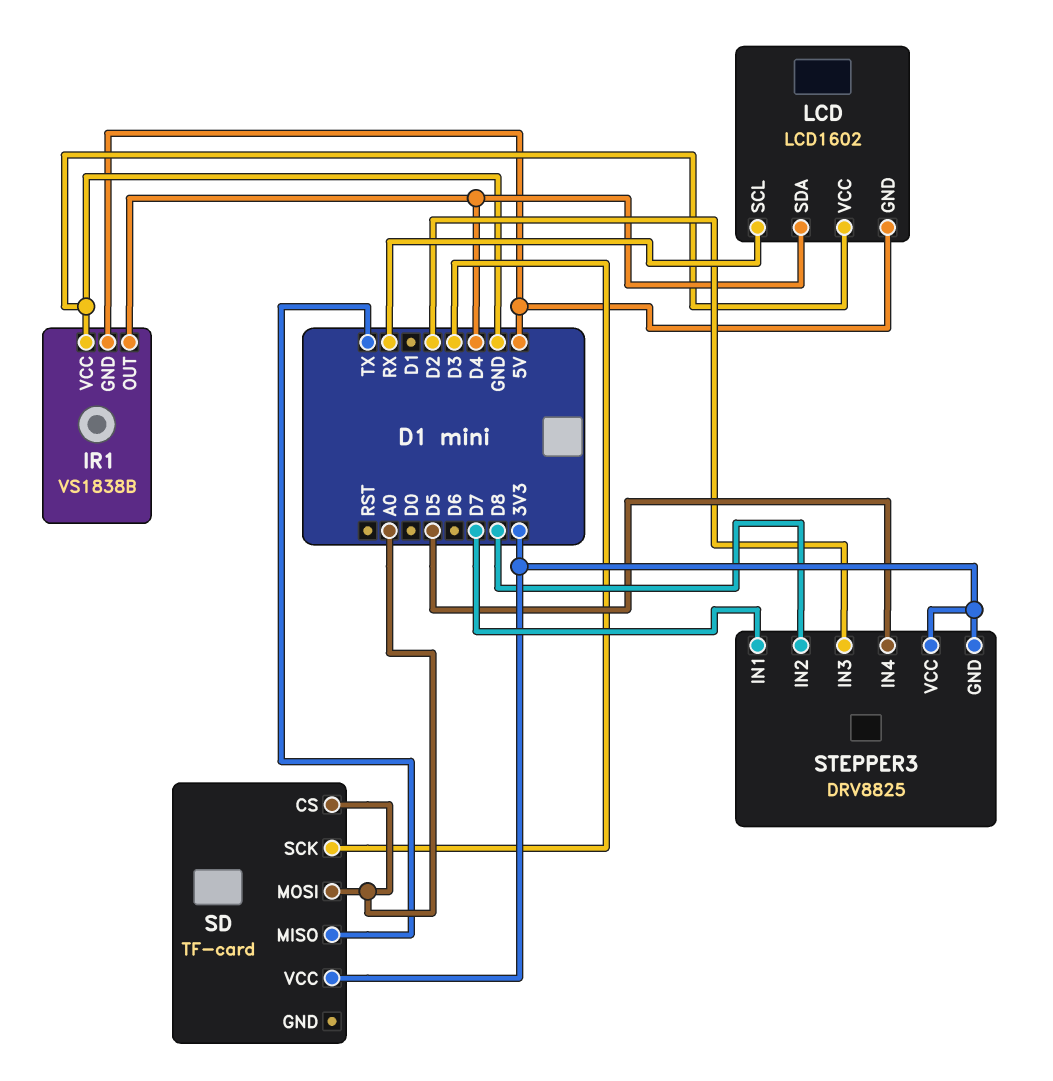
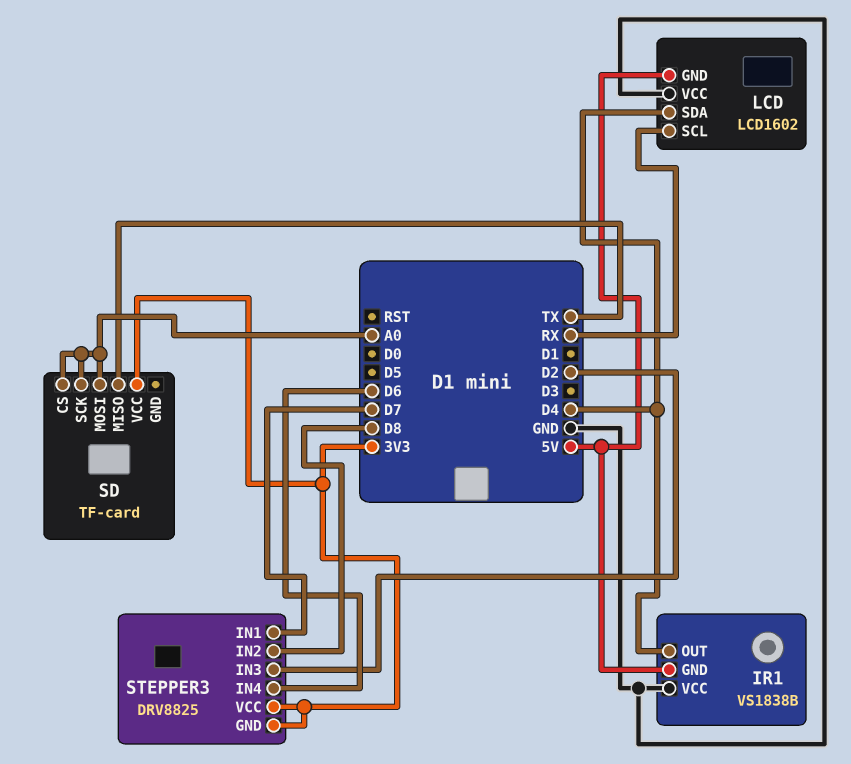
SD pin SCK: D3 -> A0
STEPPER3 pin IN4: D5 -> D6

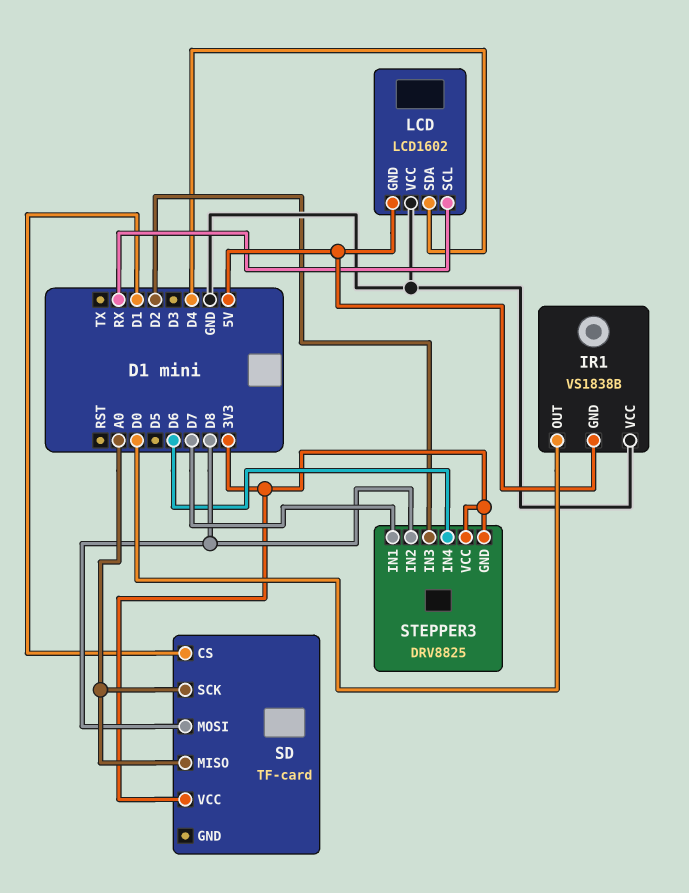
IR1 pin OUT: D4 -> D0
SD pin CS: A0 -> D1
SD pin MISO: TX -> A0
SD pin MOSI: A0 -> D8

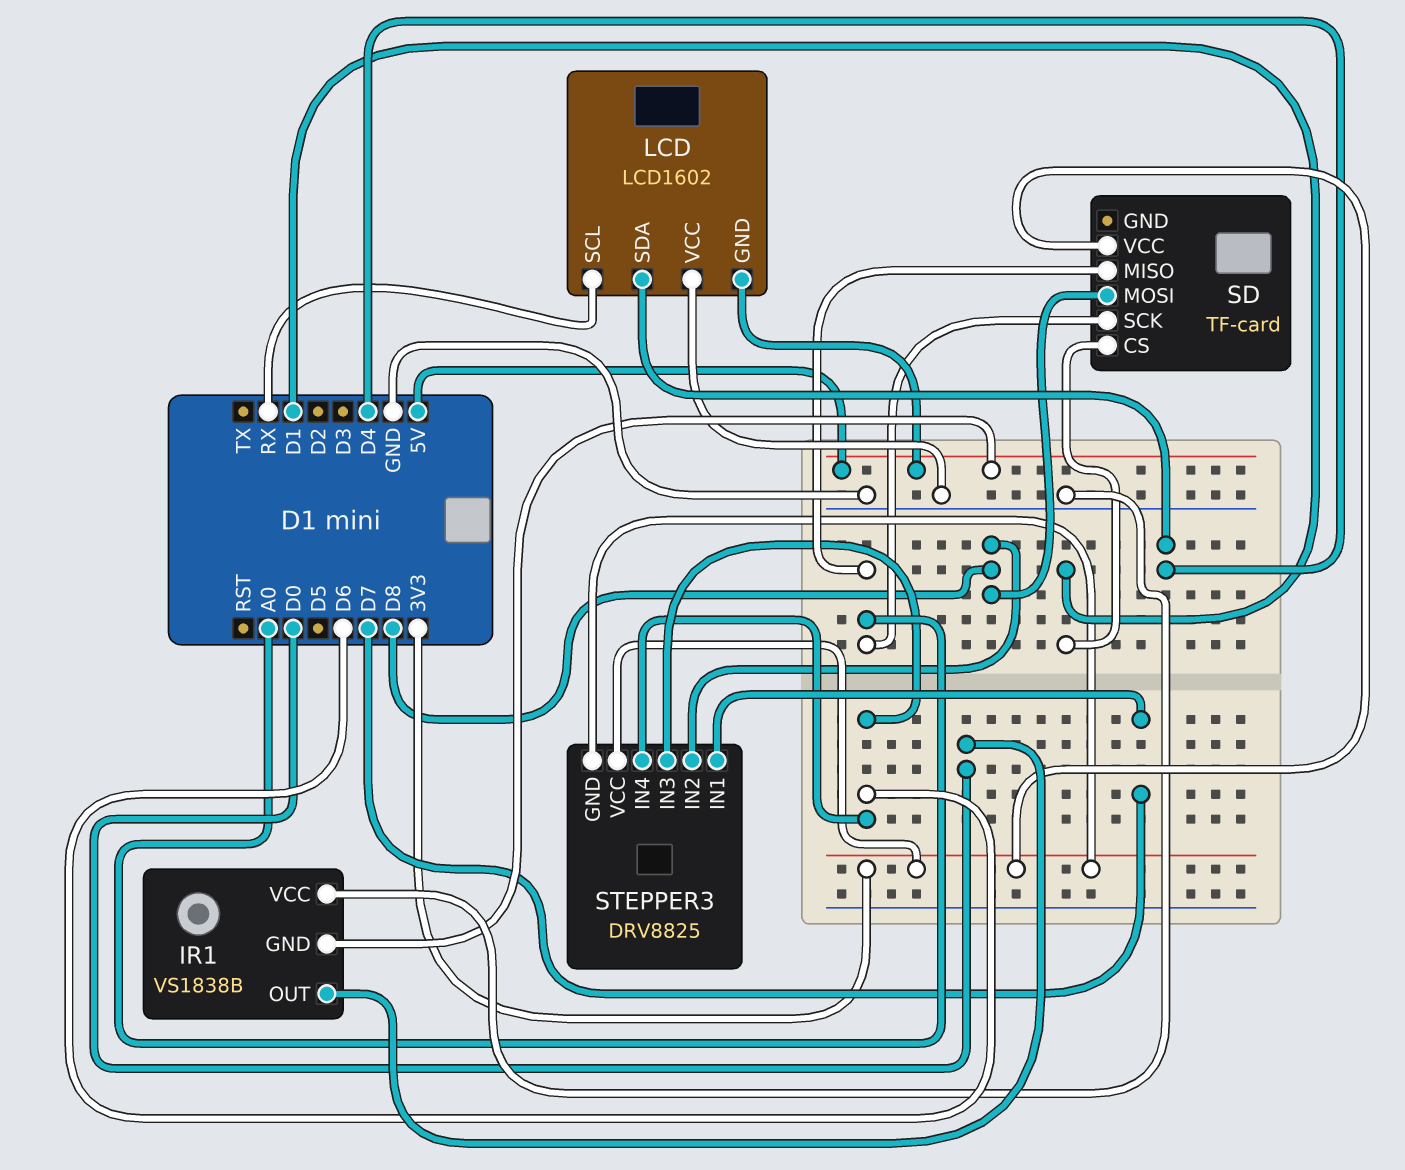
STEPPER3 pin IN3: D2 -> D6

